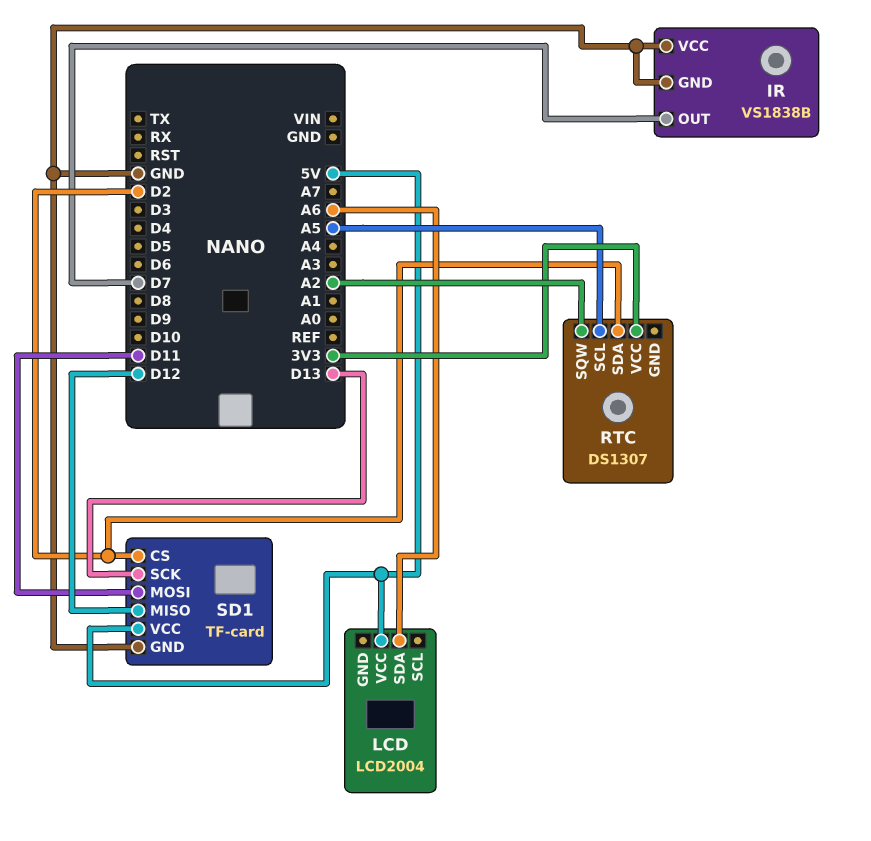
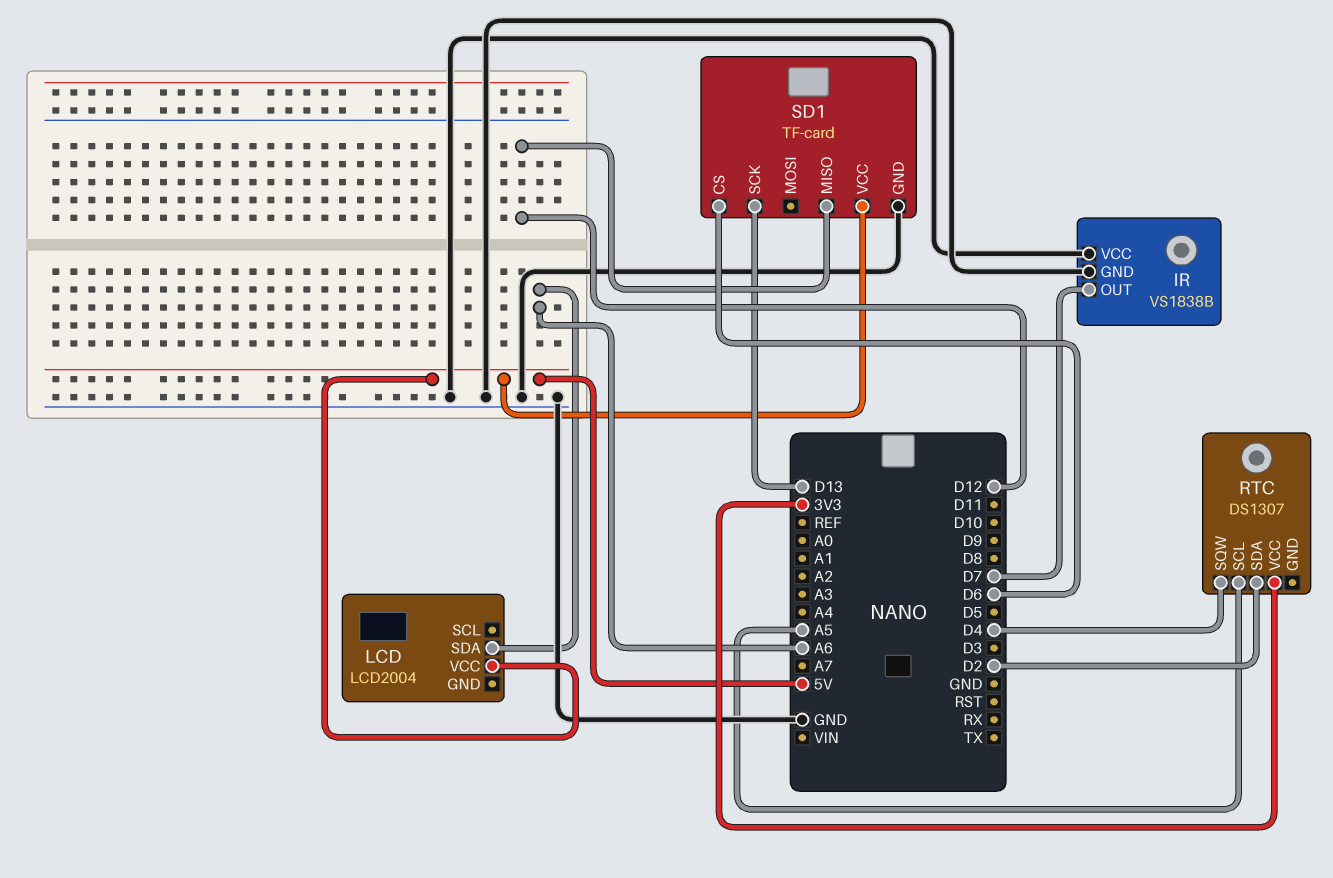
RTC pin SQW: A2 -> D4
SD1 pin CS: D2 -> D6
SD1 pin MOSI: D11 -> none

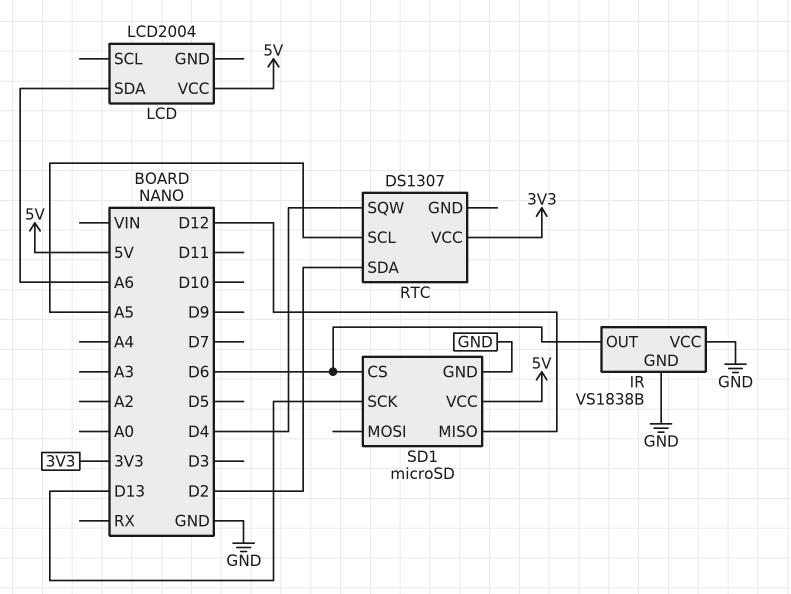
IR pin OUT: D7 -> D6
SD1: TF-card -> microSD

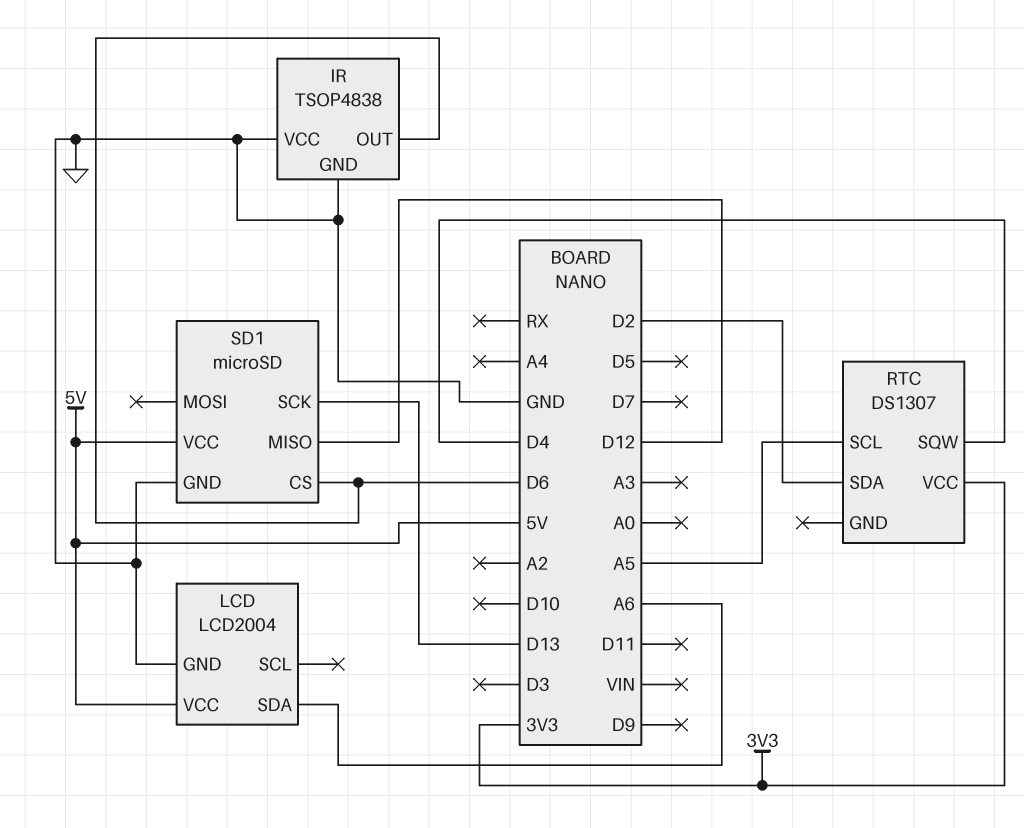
IR: VS1838B -> TSOP4838
LCD pin GND: none -> GND

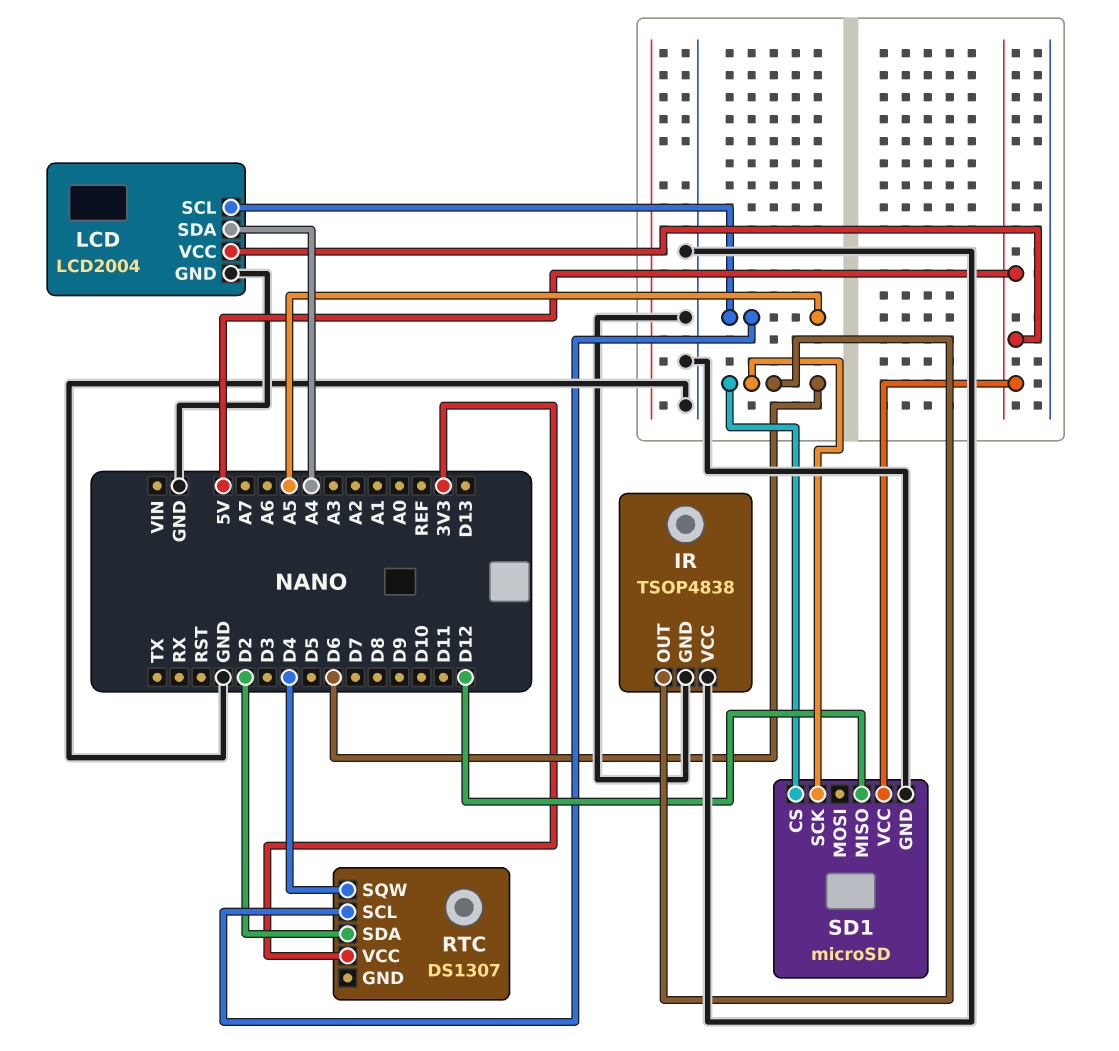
LCD pin SCL: none -> A5
LCD pin SDA: A6 -> A4
SD1 pin SCK: D13 -> D6

